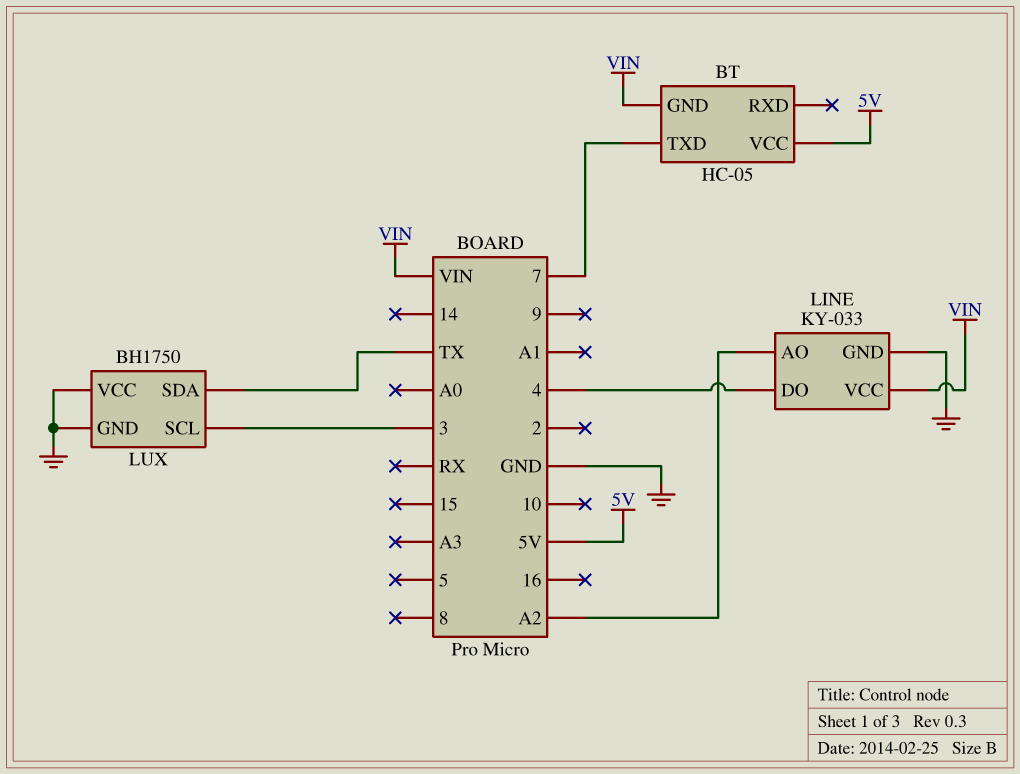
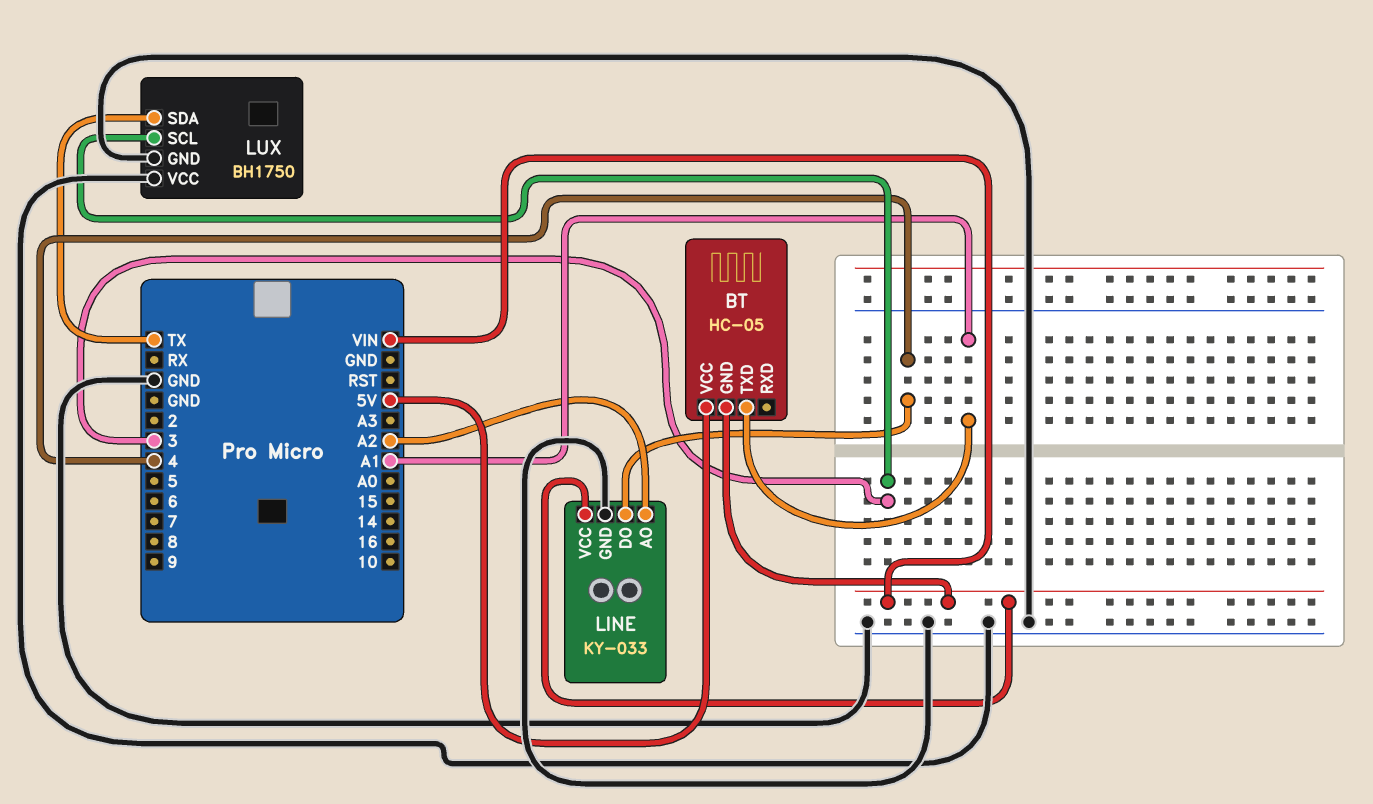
BT pin TXD: 7 -> A1

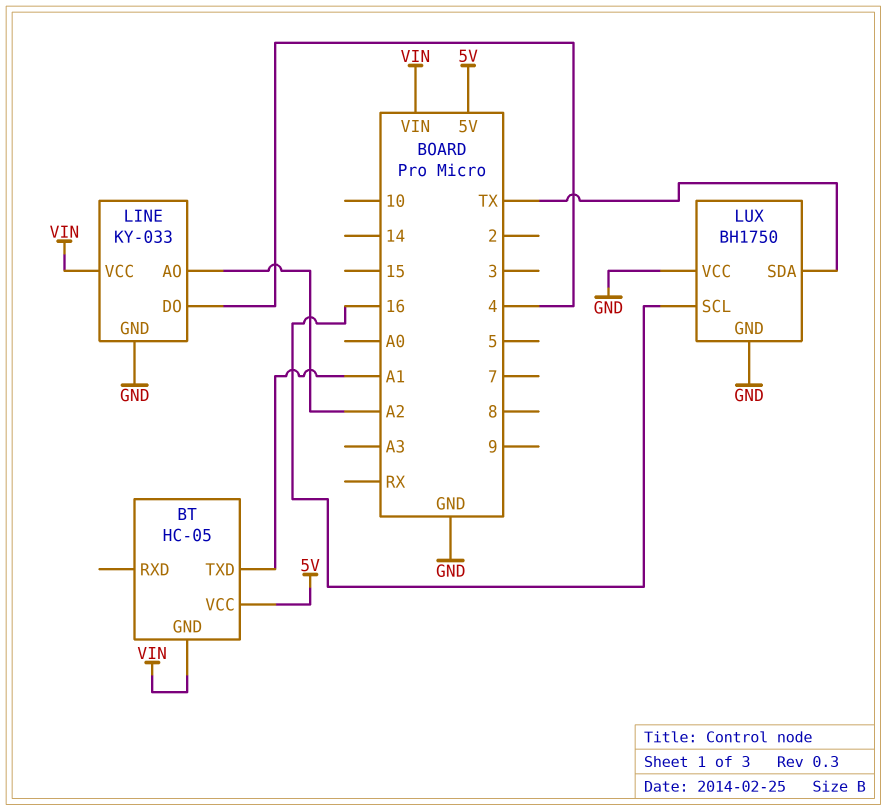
LUX pin SCL: 3 -> 16

